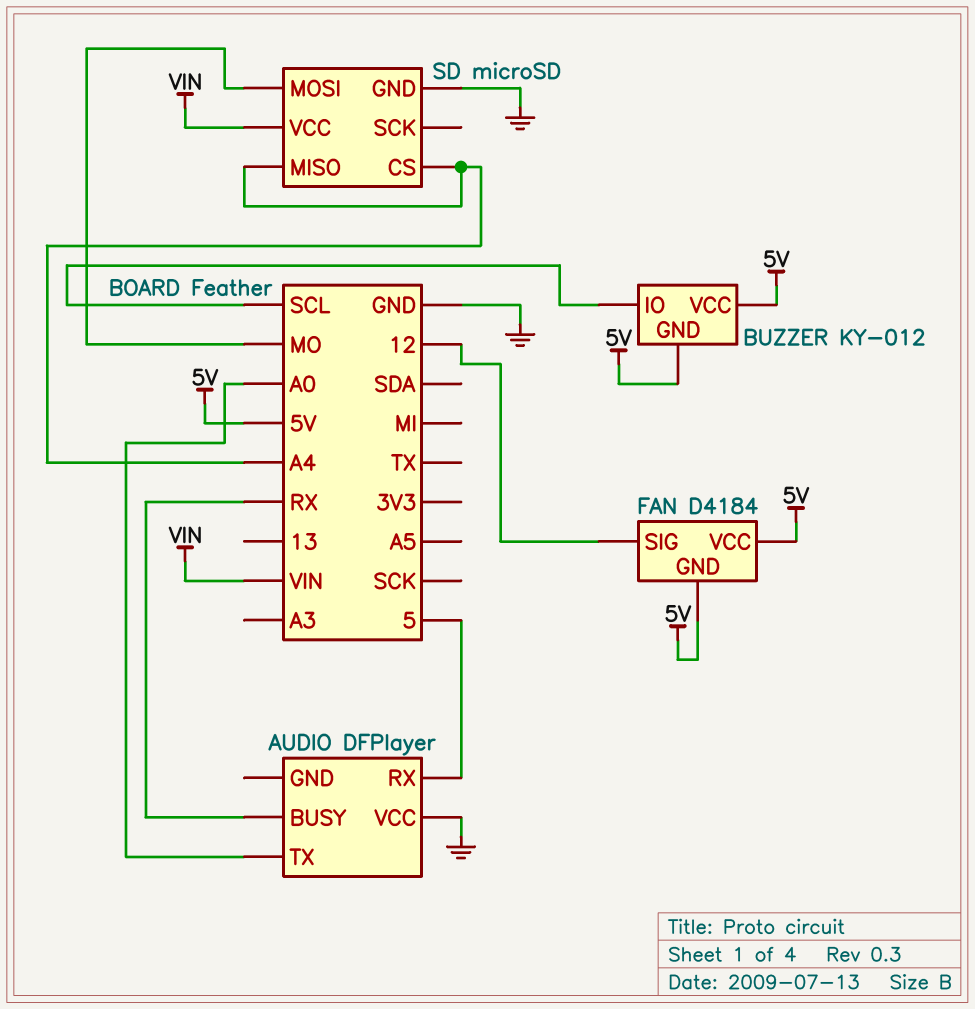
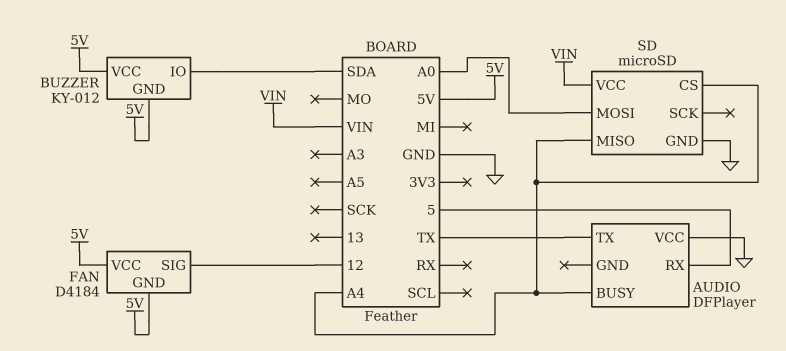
AUDIO pin BUSY: RX -> A4
AUDIO pin TX: A0 -> TX
BUZZER pin IO: SCL -> SDA
SD pin MOSI: MO -> A0

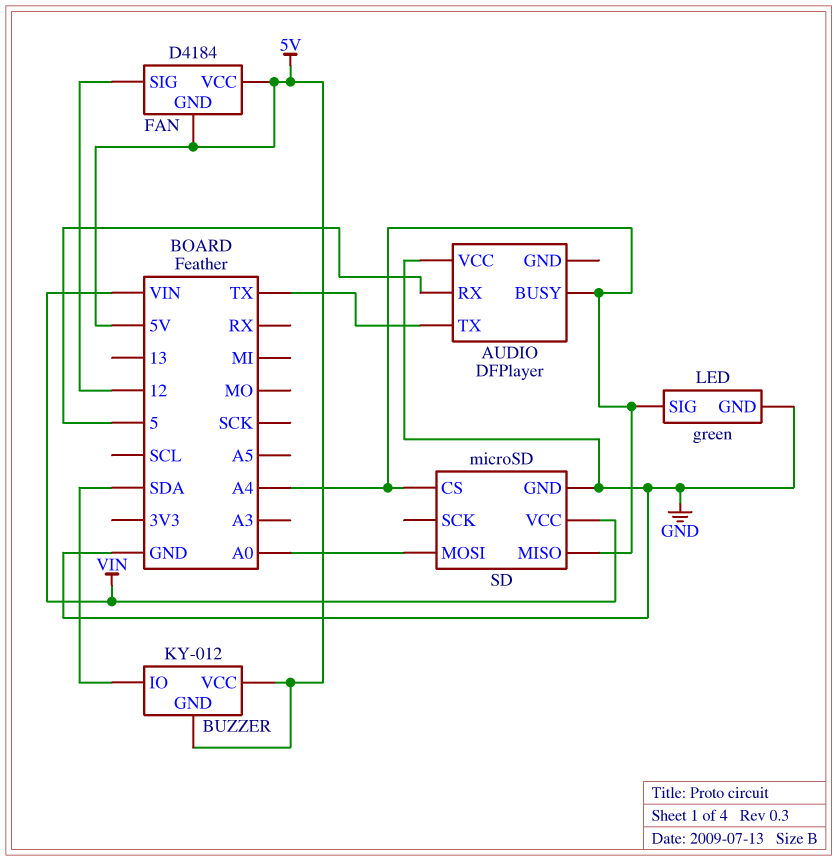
LED: none -> green
LED pin GND: none -> GND
LED pin SIG: none -> A4

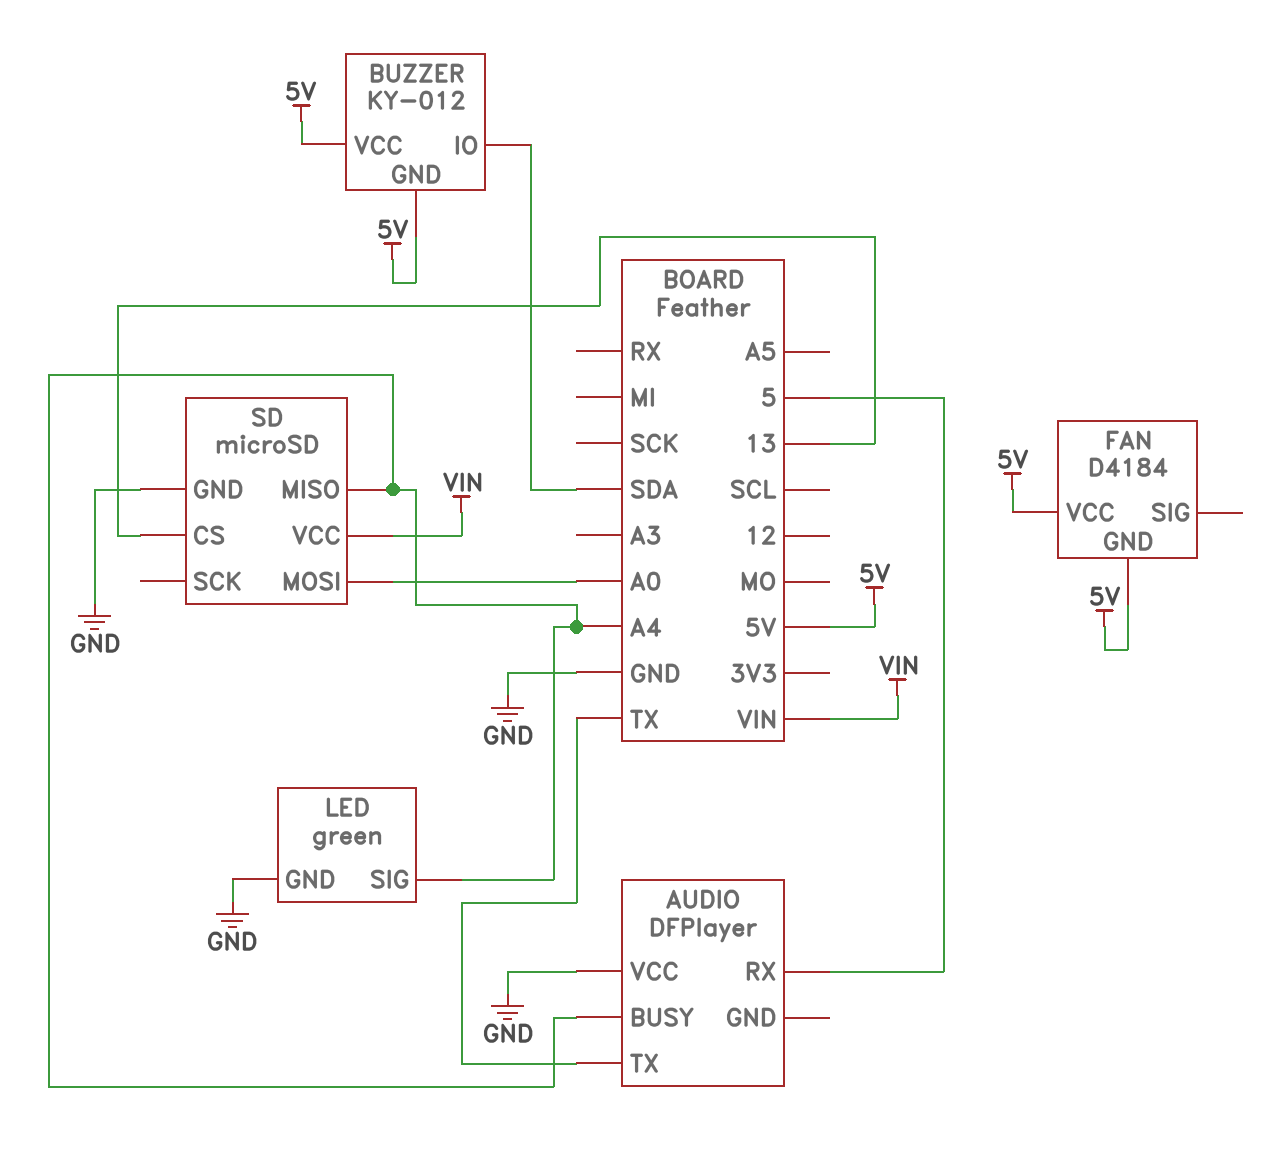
FAN pin SIG: 12 -> none
SD pin CS: A4 -> 13

